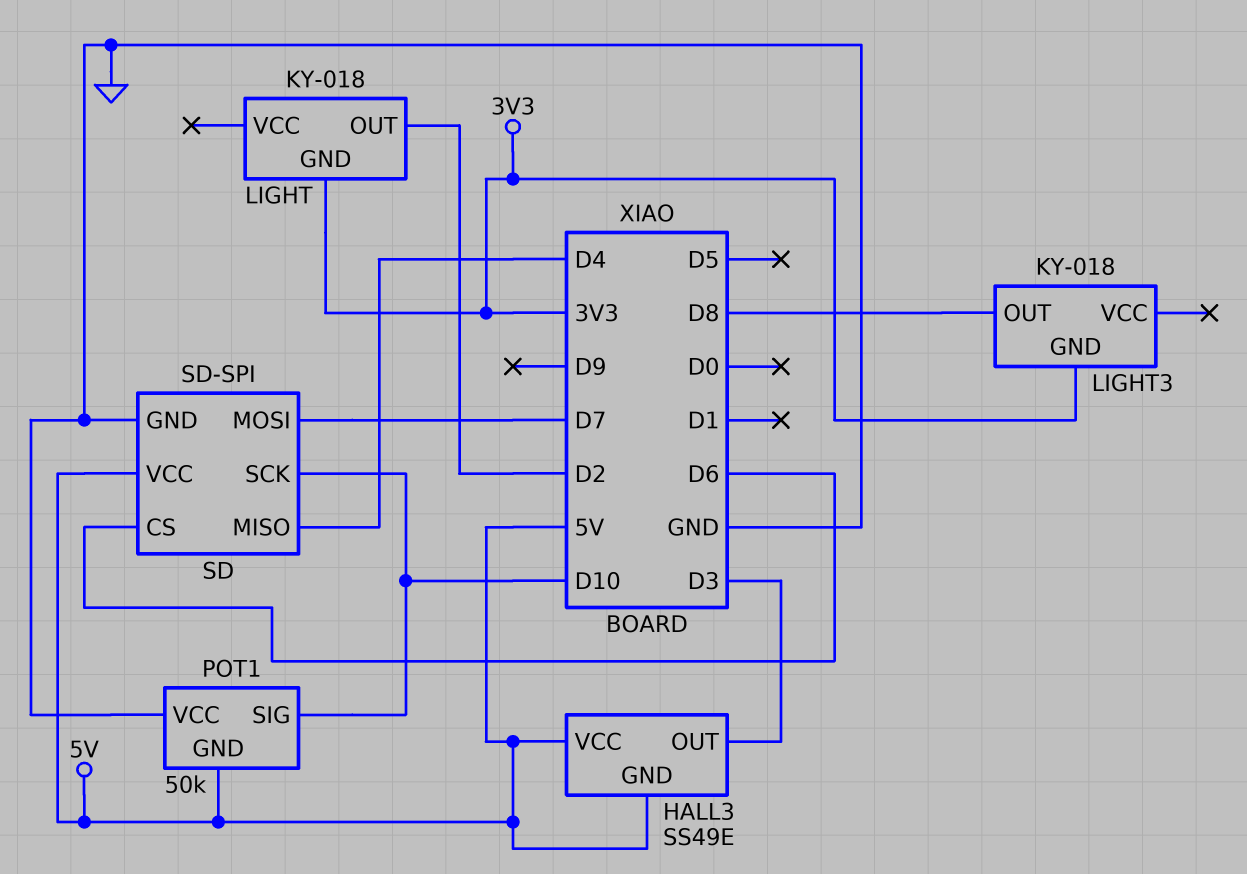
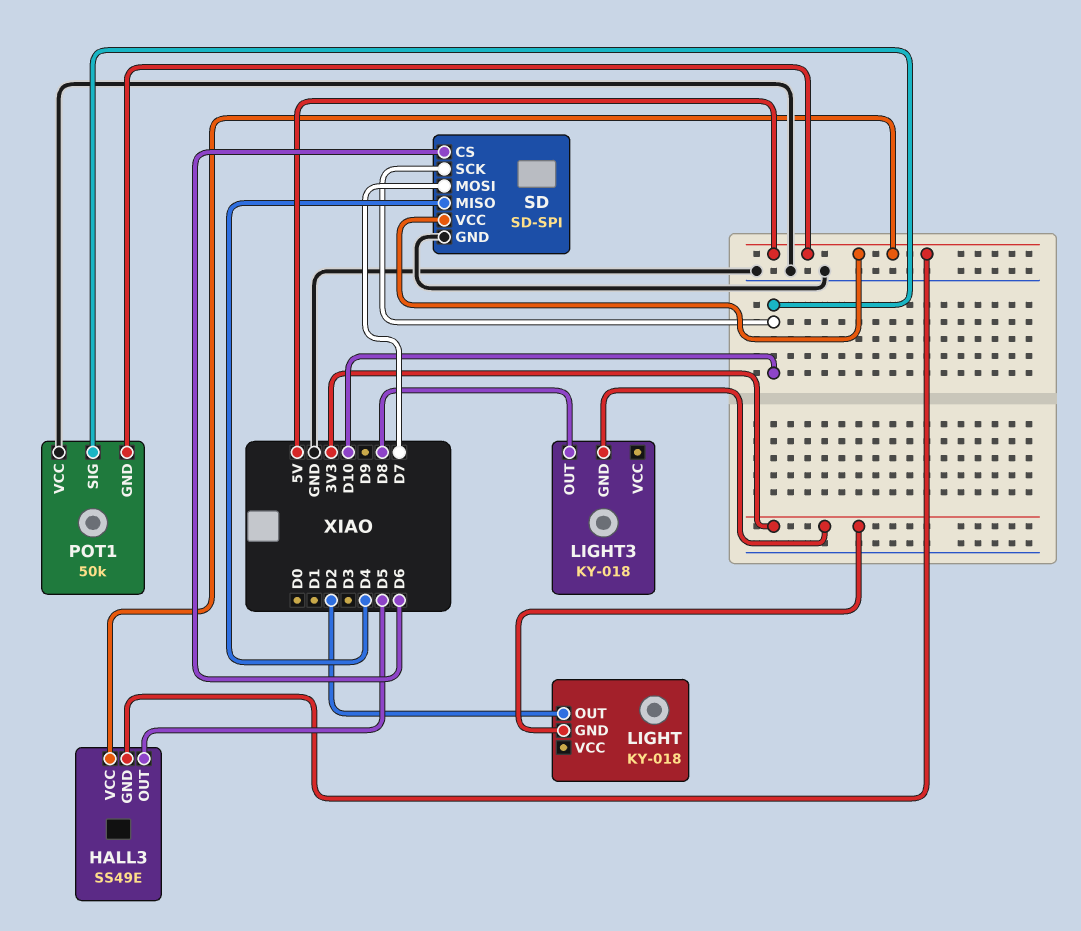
HALL3 pin OUT: D3 -> D5

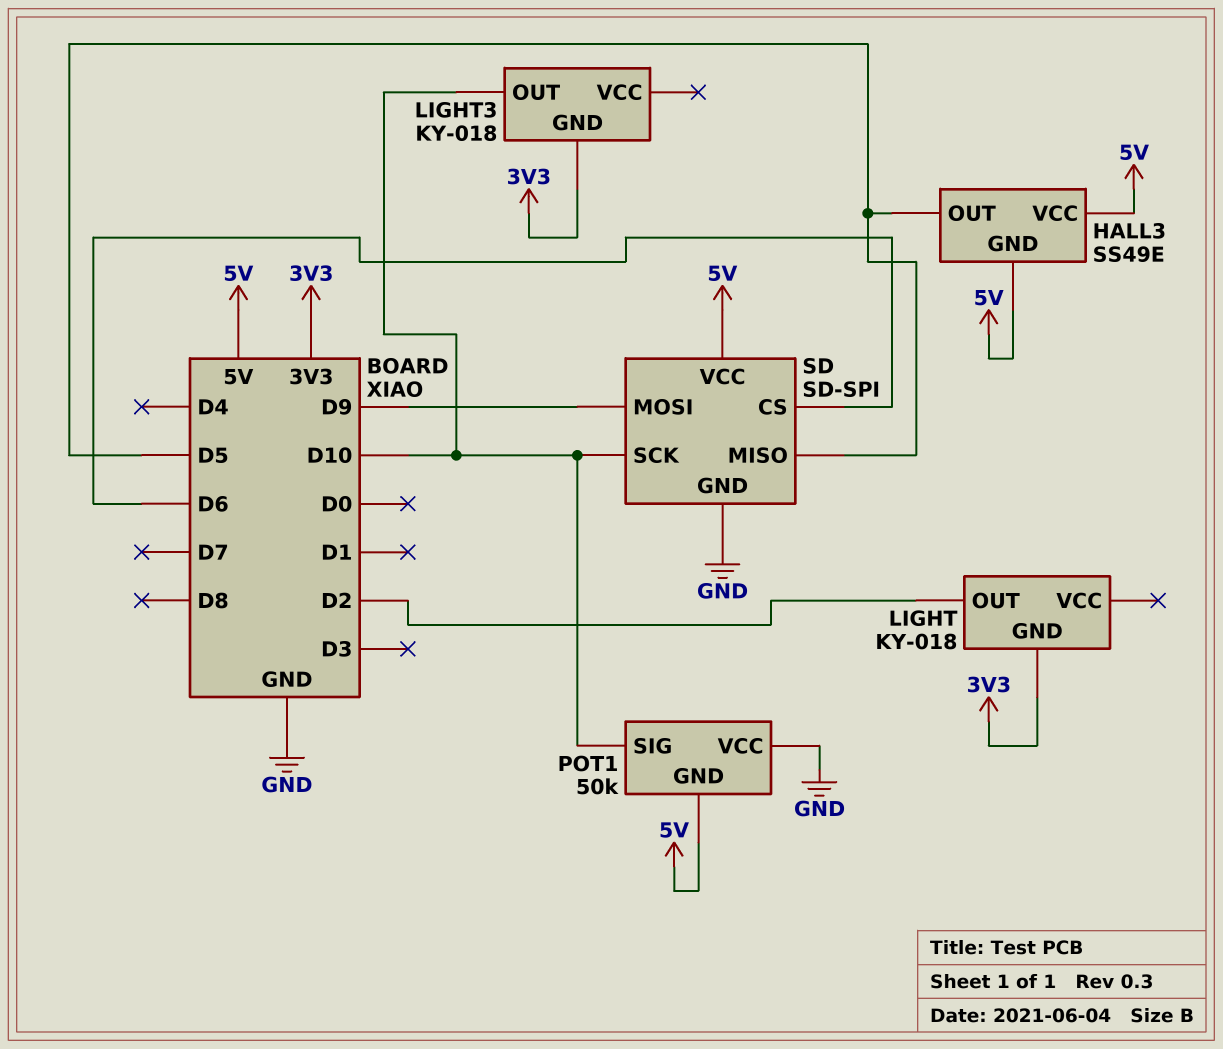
LIGHT3 pin OUT: D8 -> D10
SD pin MISO: D4 -> D5
SD pin MOSI: D7 -> D9

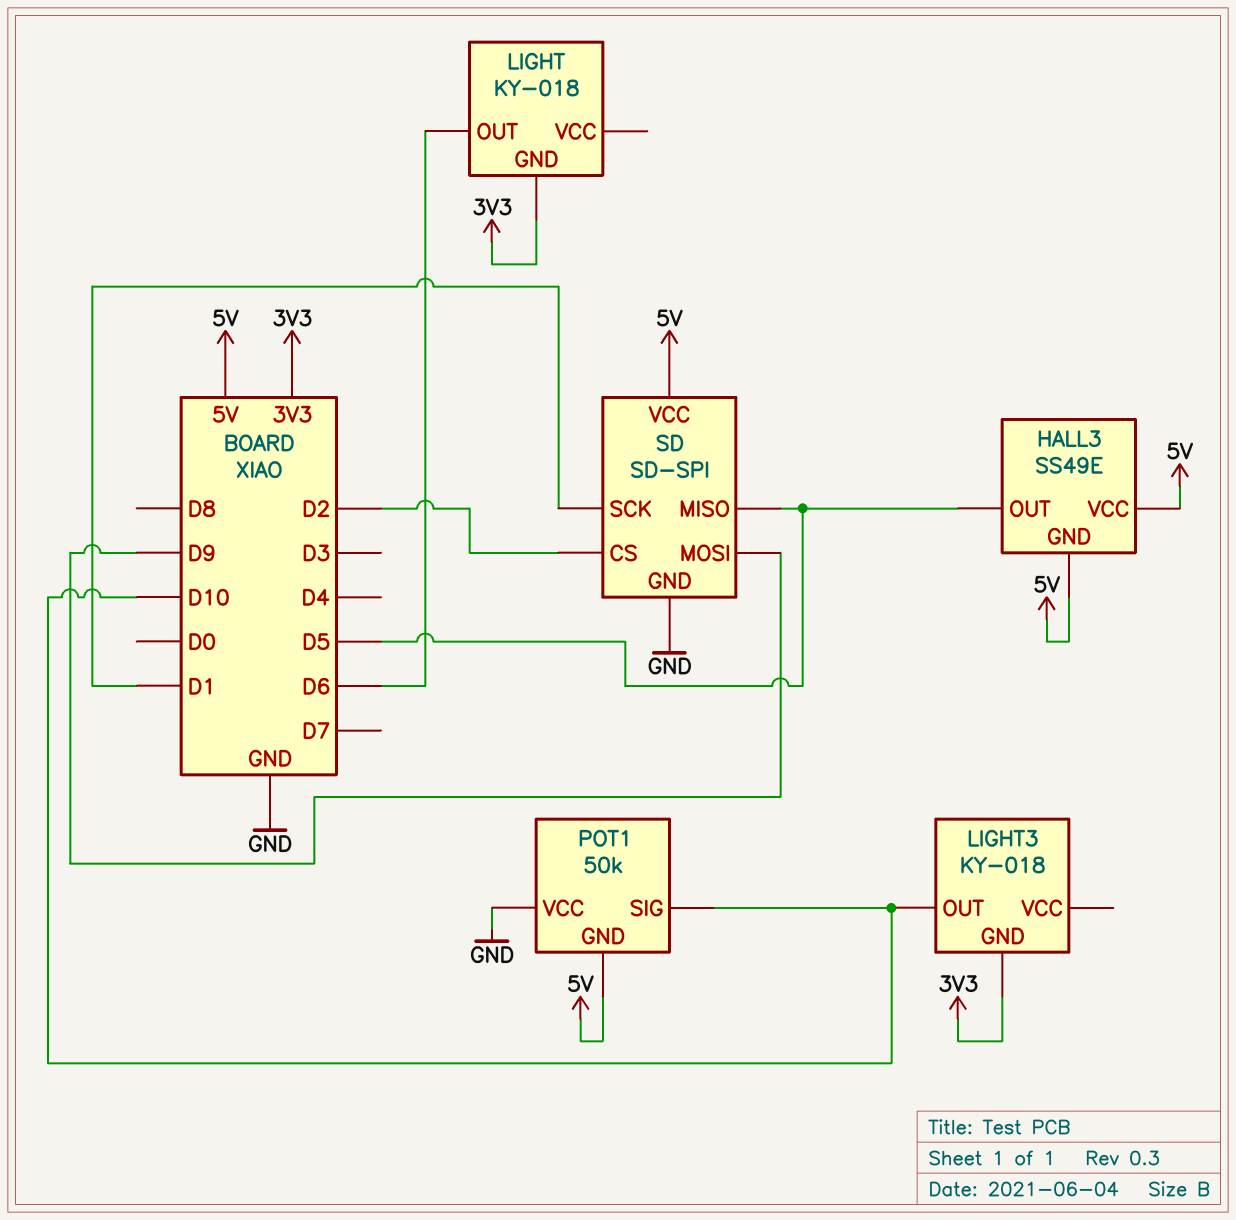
LIGHT pin OUT: D2 -> D6
SD pin CS: D6 -> D2
SD pin SCK: D10 -> D1

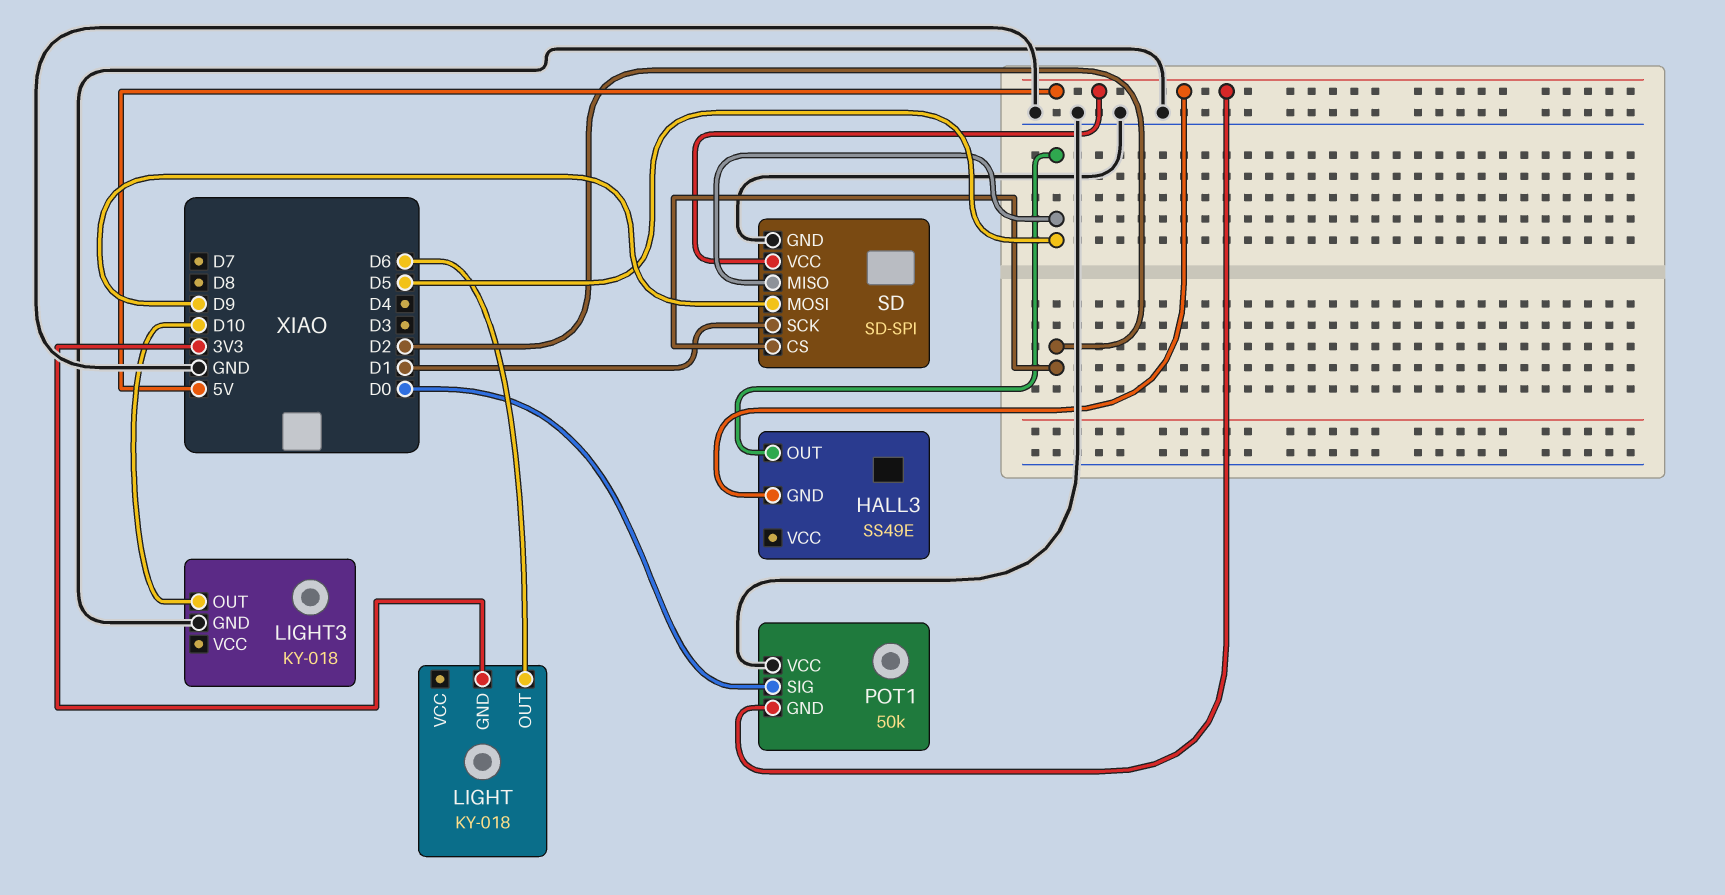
HALL3 pin VCC: 5V -> none
LIGHT3 pin GND: 3V3 -> GND
POT1 pin SIG: D10 -> D0

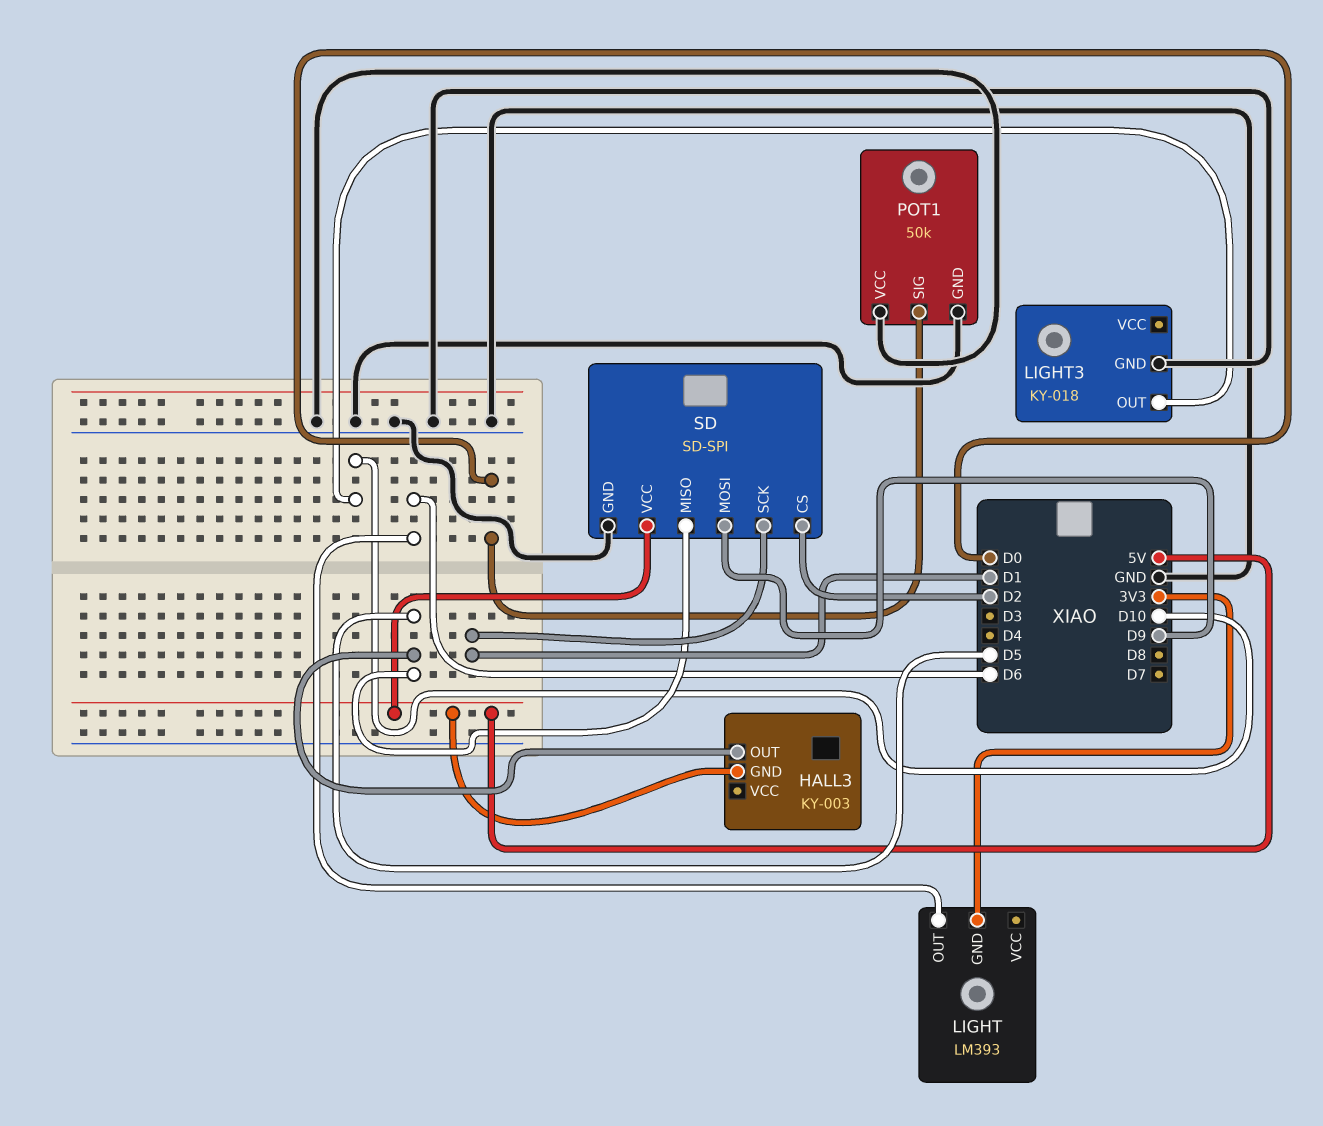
HALL3: SS49E -> KY-003
LIGHT: KY-018 -> LM393
POT1 pin GND: 5V -> GND

